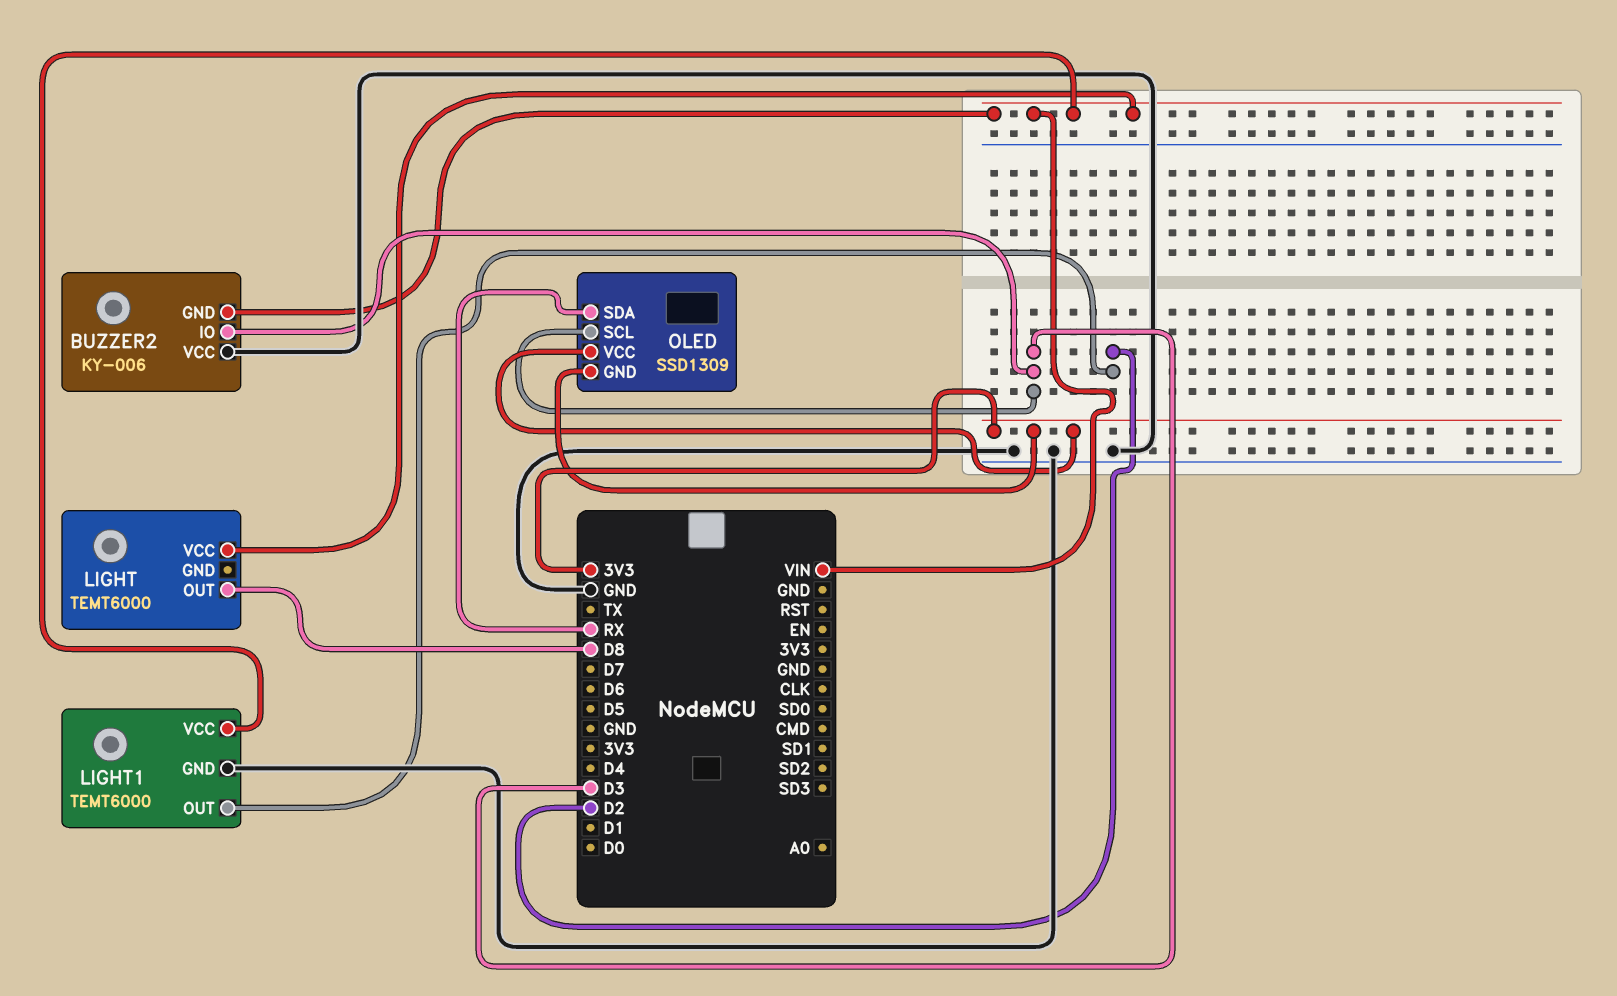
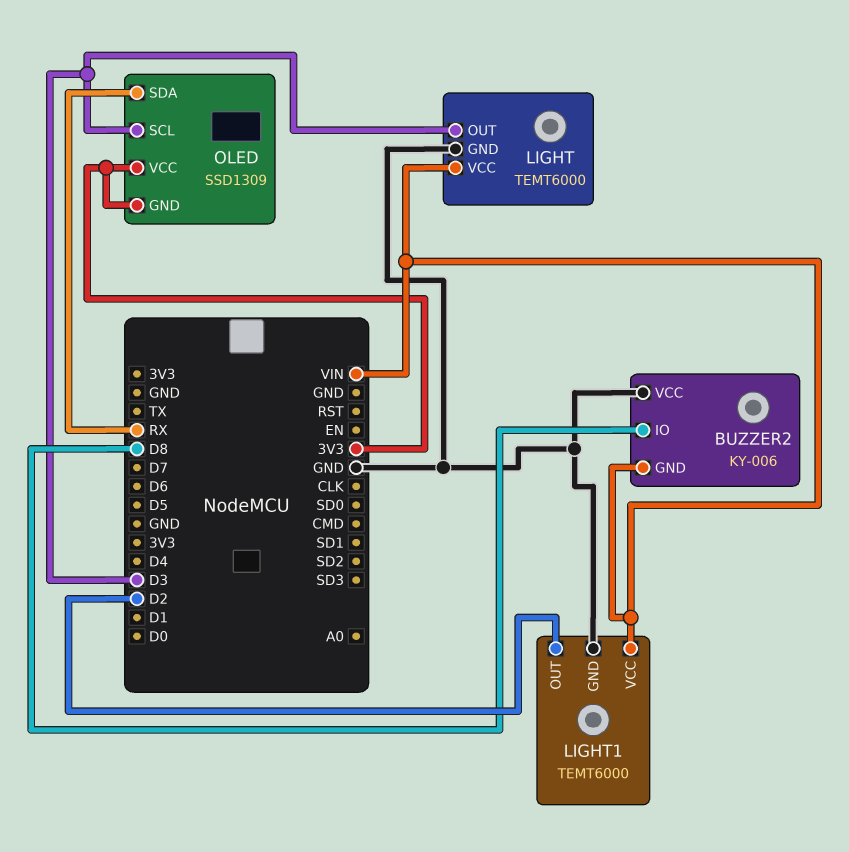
BUZZER2 pin IO: D3 -> D8
LIGHT pin GND: none -> GND
LIGHT pin OUT: D8 -> D3

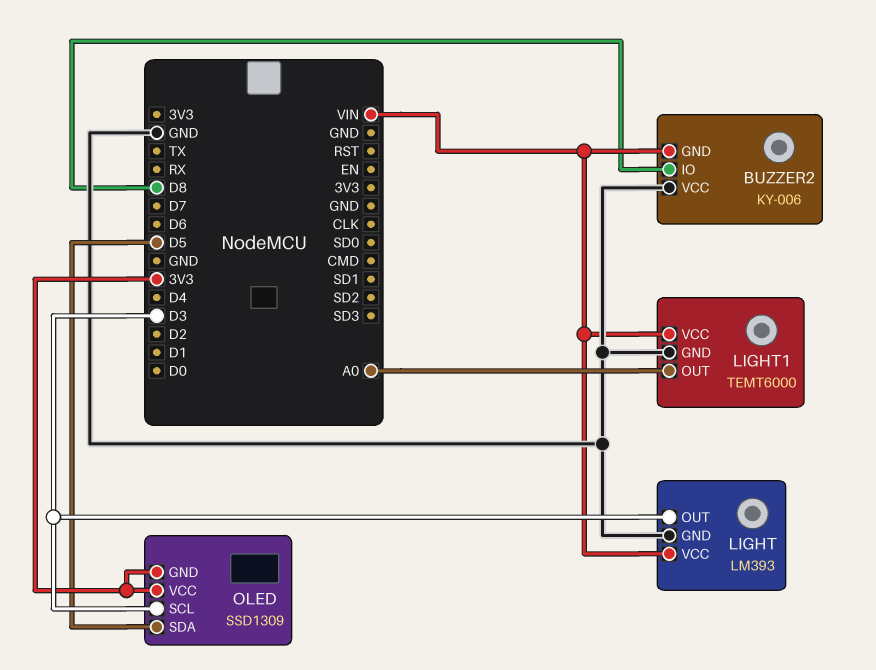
LIGHT: TEMT6000 -> LM393
LIGHT1 pin OUT: D2 -> A0
OLED pin SDA: RX -> D5

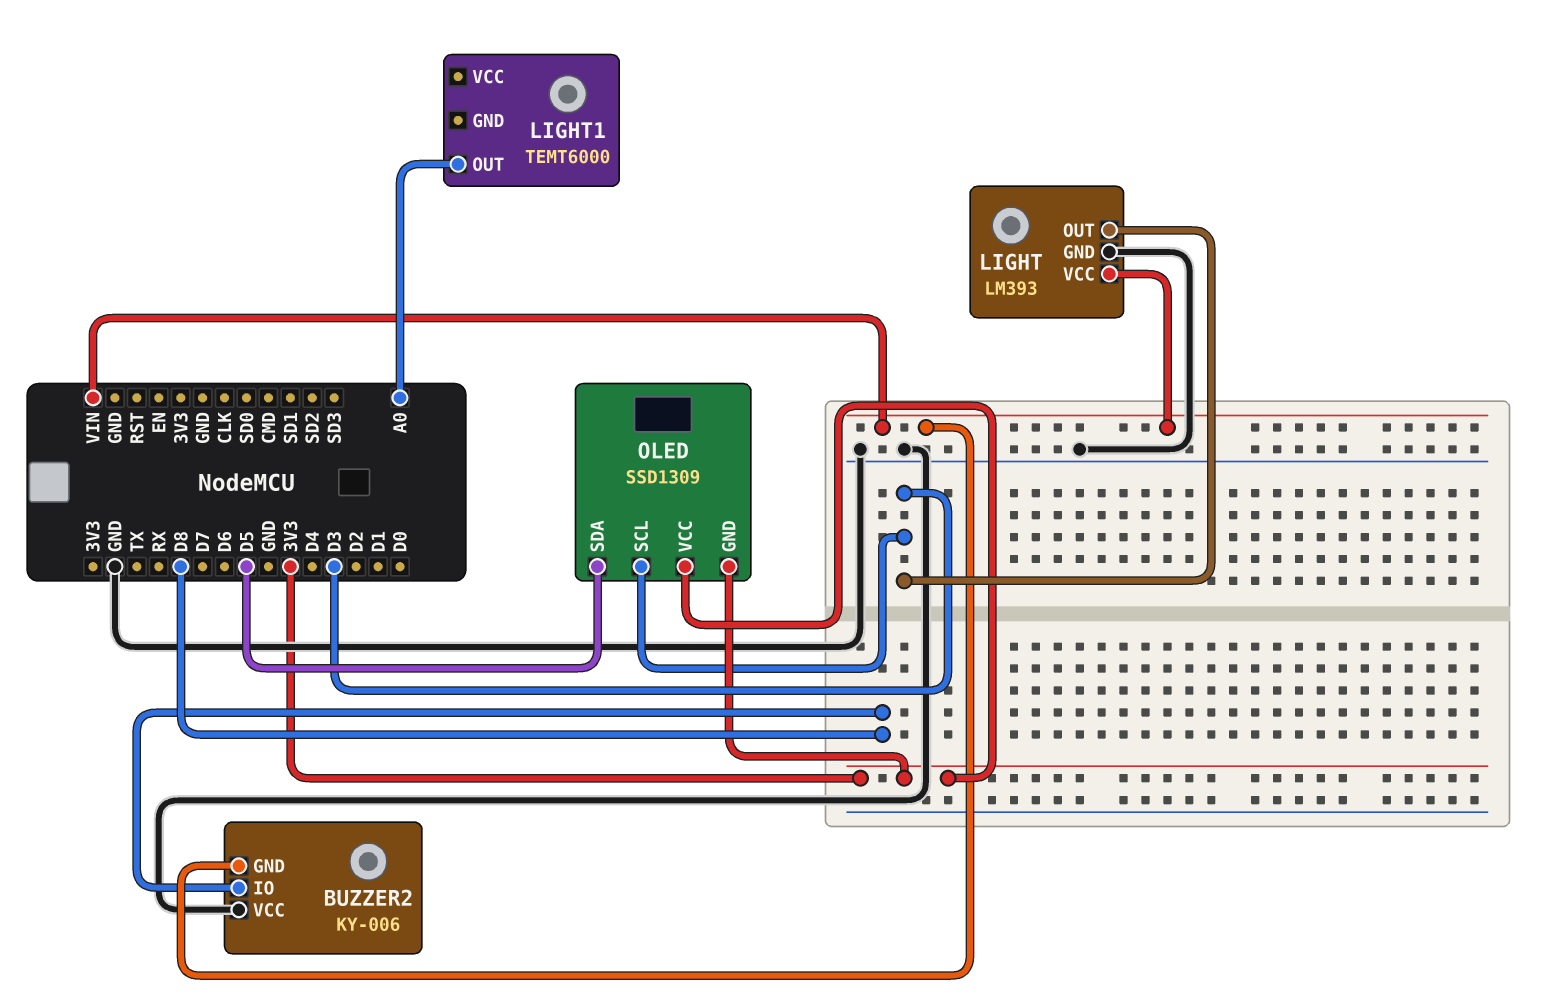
LIGHT1 pin GND: GND -> none
LIGHT1 pin VCC: VIN -> none

